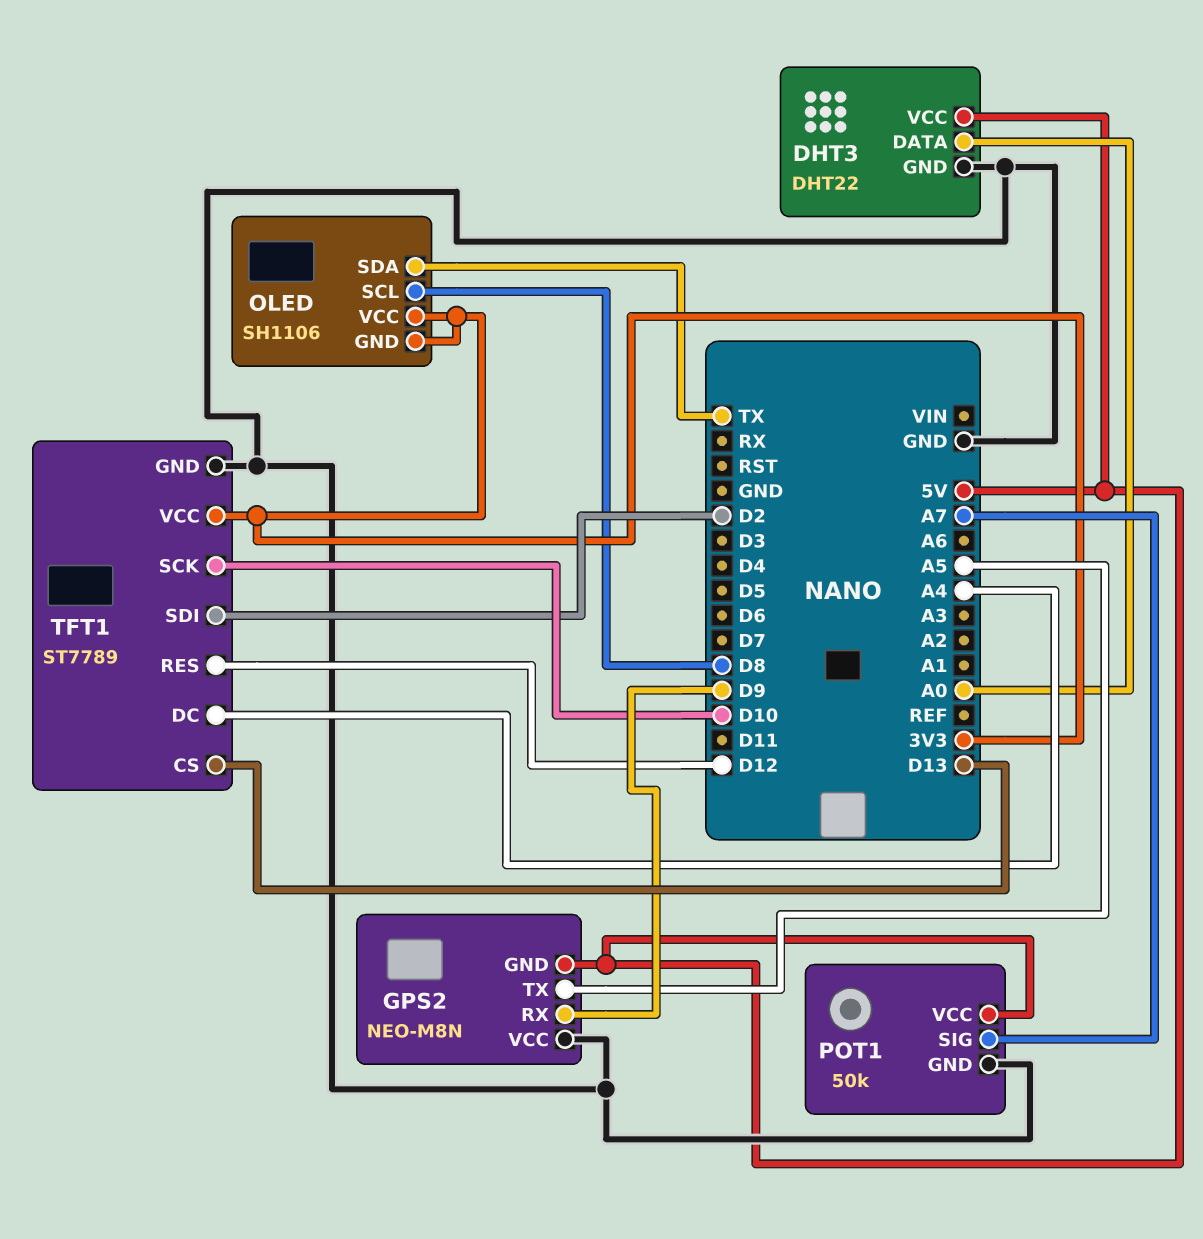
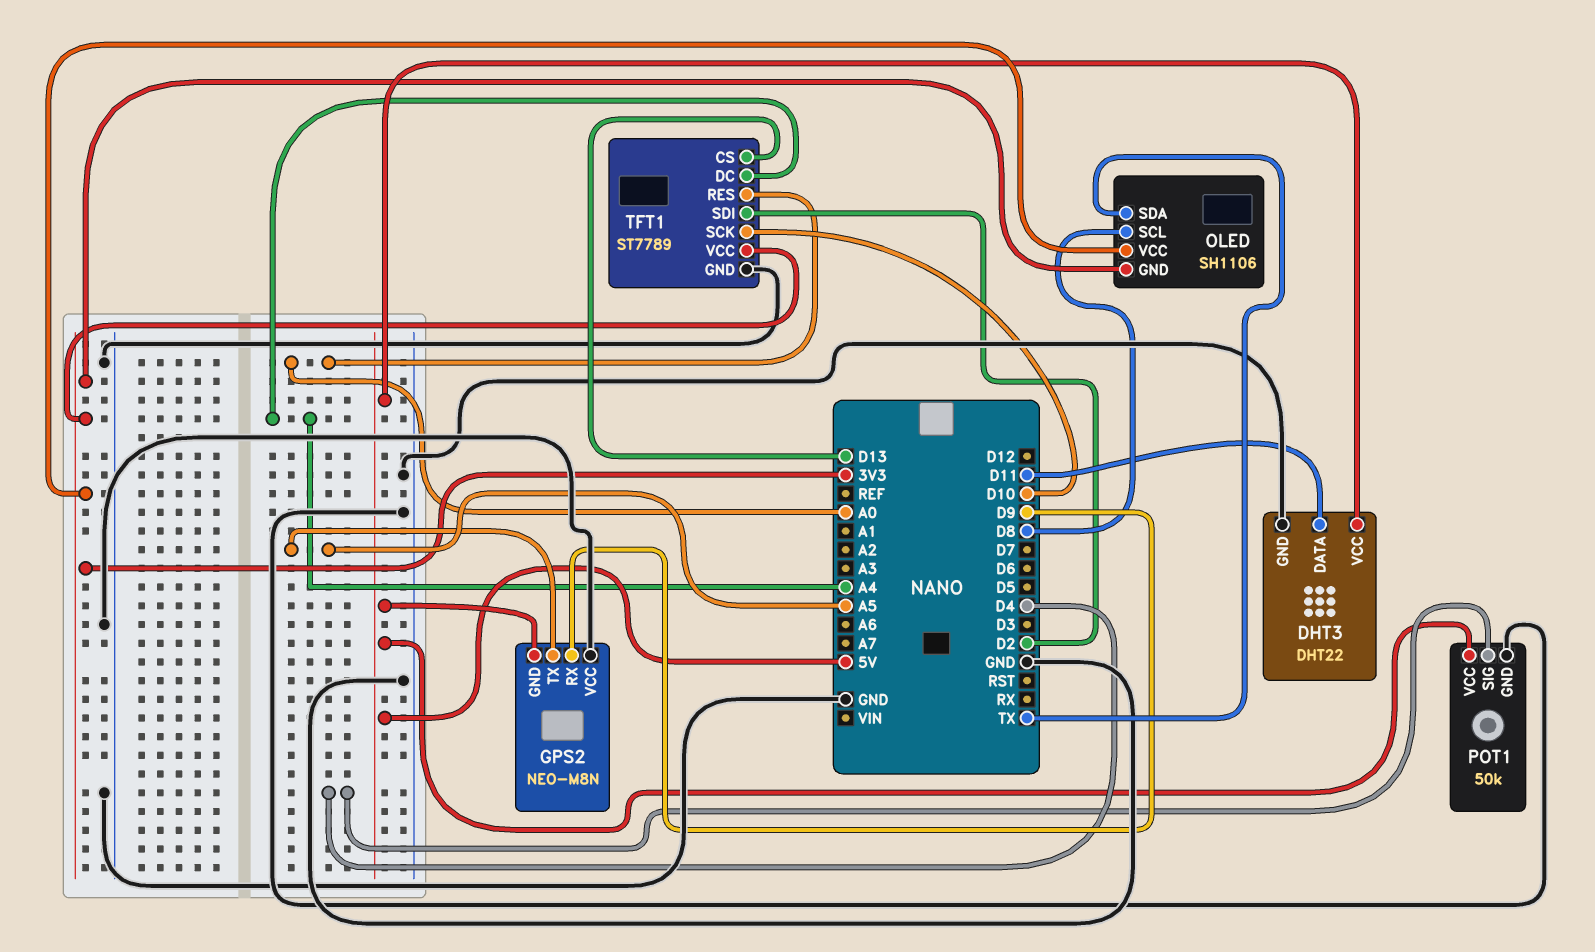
DHT3 pin DATA: A0 -> D11
POT1 pin SIG: A7 -> D4
TFT1 pin RES: D12 -> A0

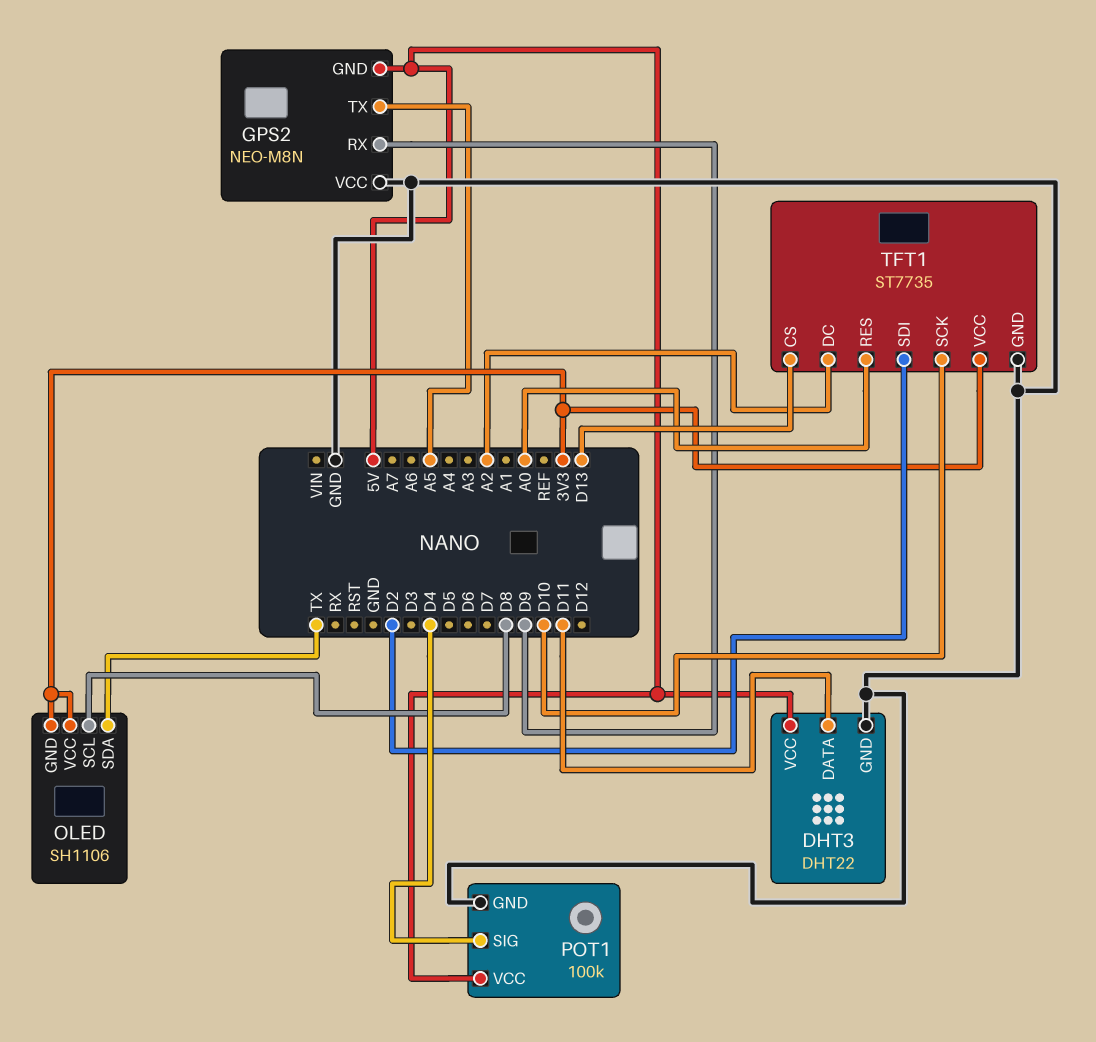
POT1: 50k -> 100k
TFT1: ST7789 -> ST7735
TFT1 pin DC: A4 -> A2

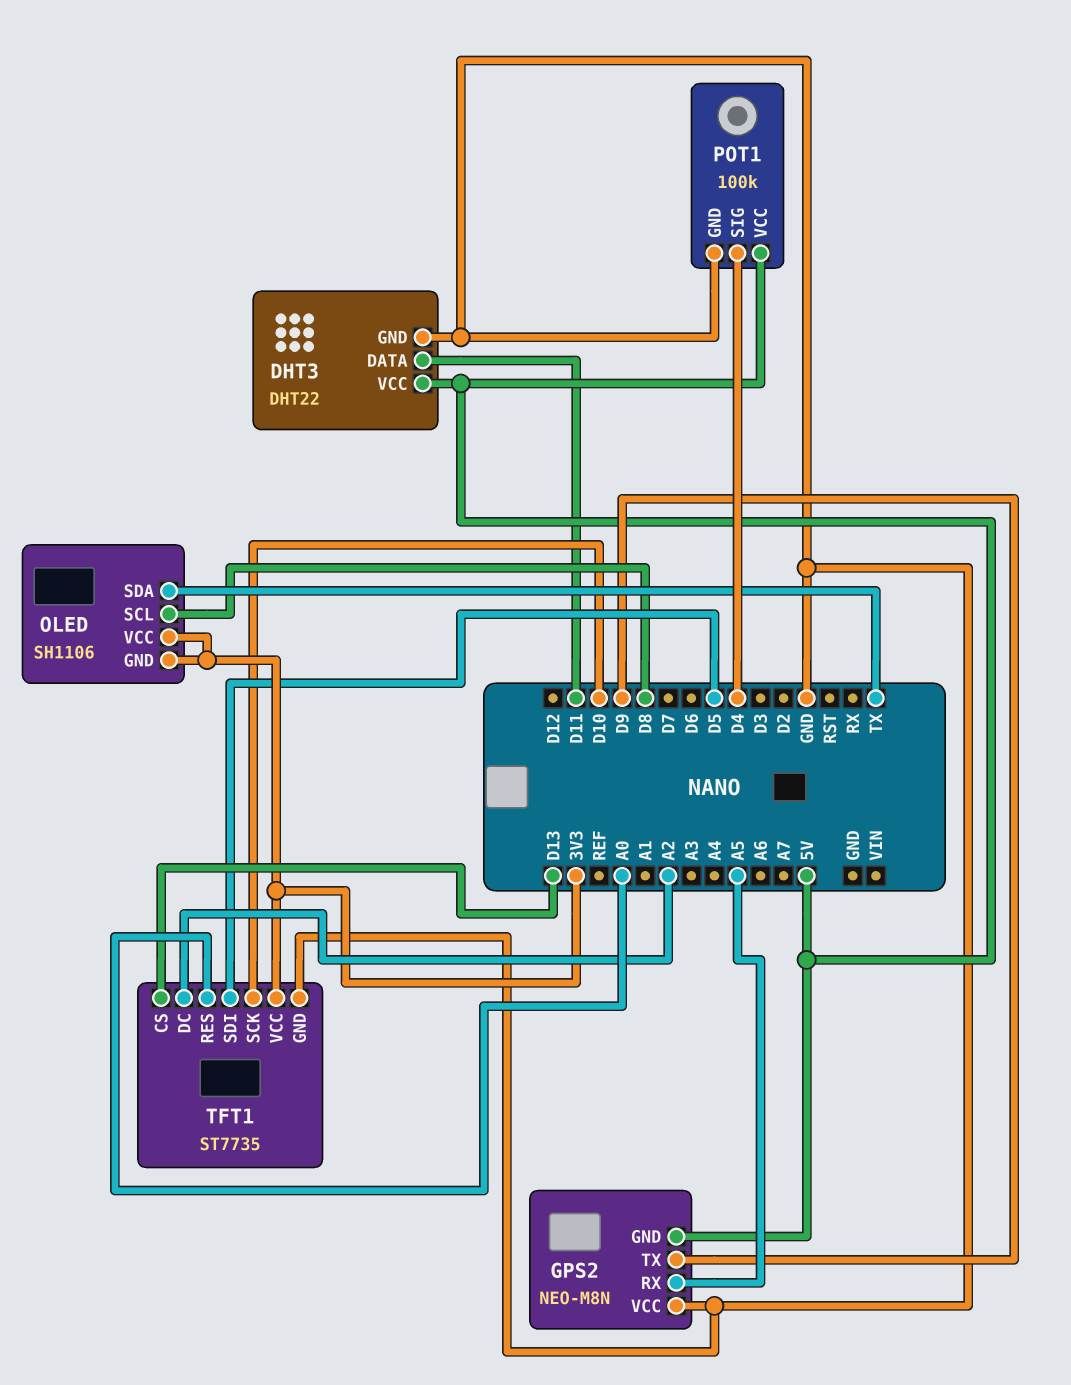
GPS2 pin RX: D9 -> A5
GPS2 pin TX: A5 -> D9
TFT1 pin SDI: D2 -> D5

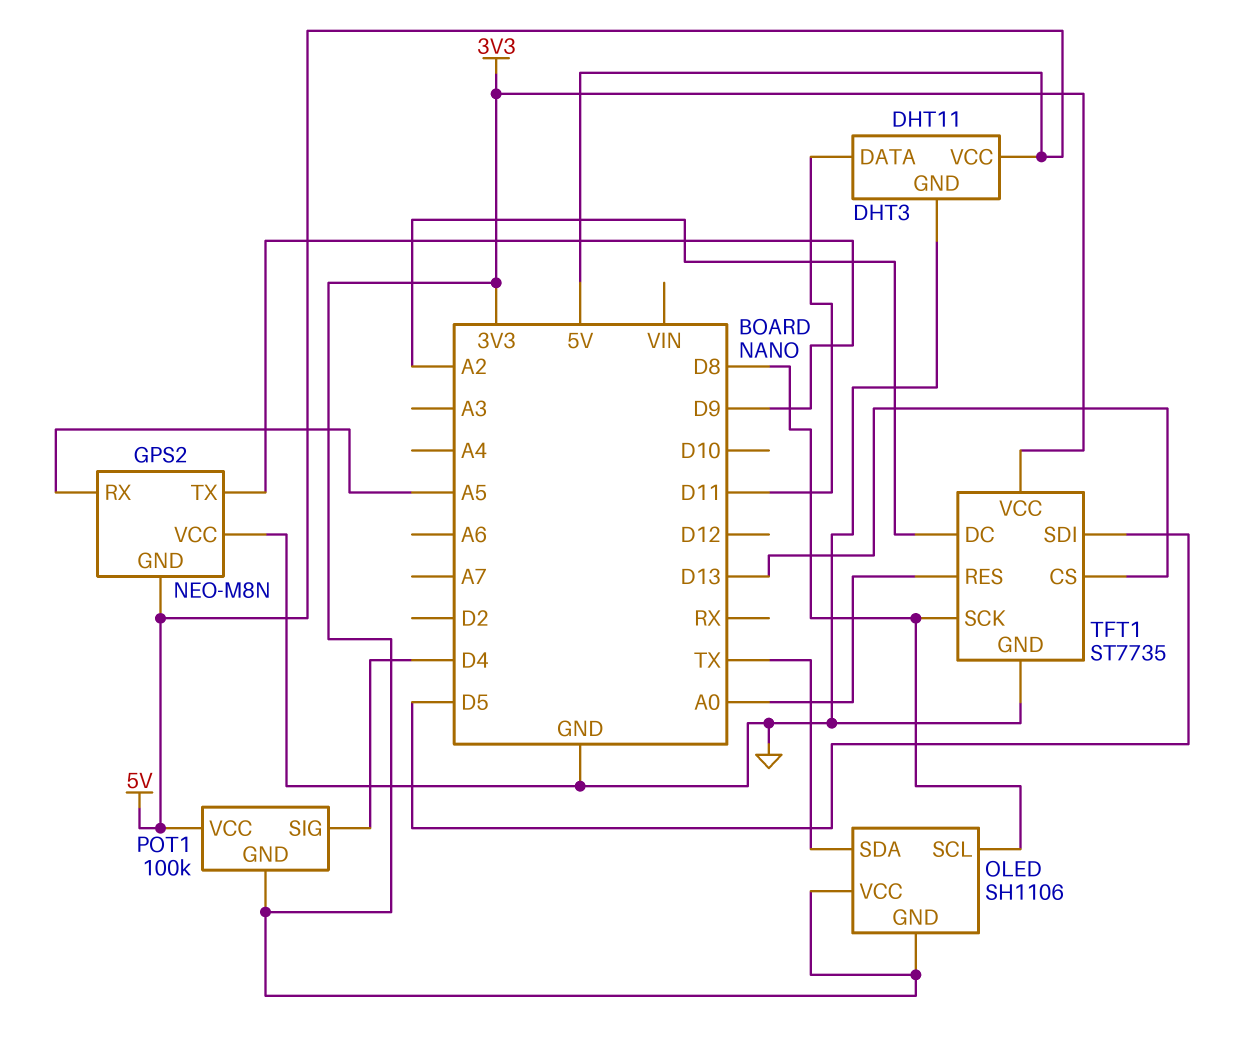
DHT3: DHT22 -> DHT11
POT1 pin GND: GND -> 3V3
TFT1 pin SCK: D10 -> D8

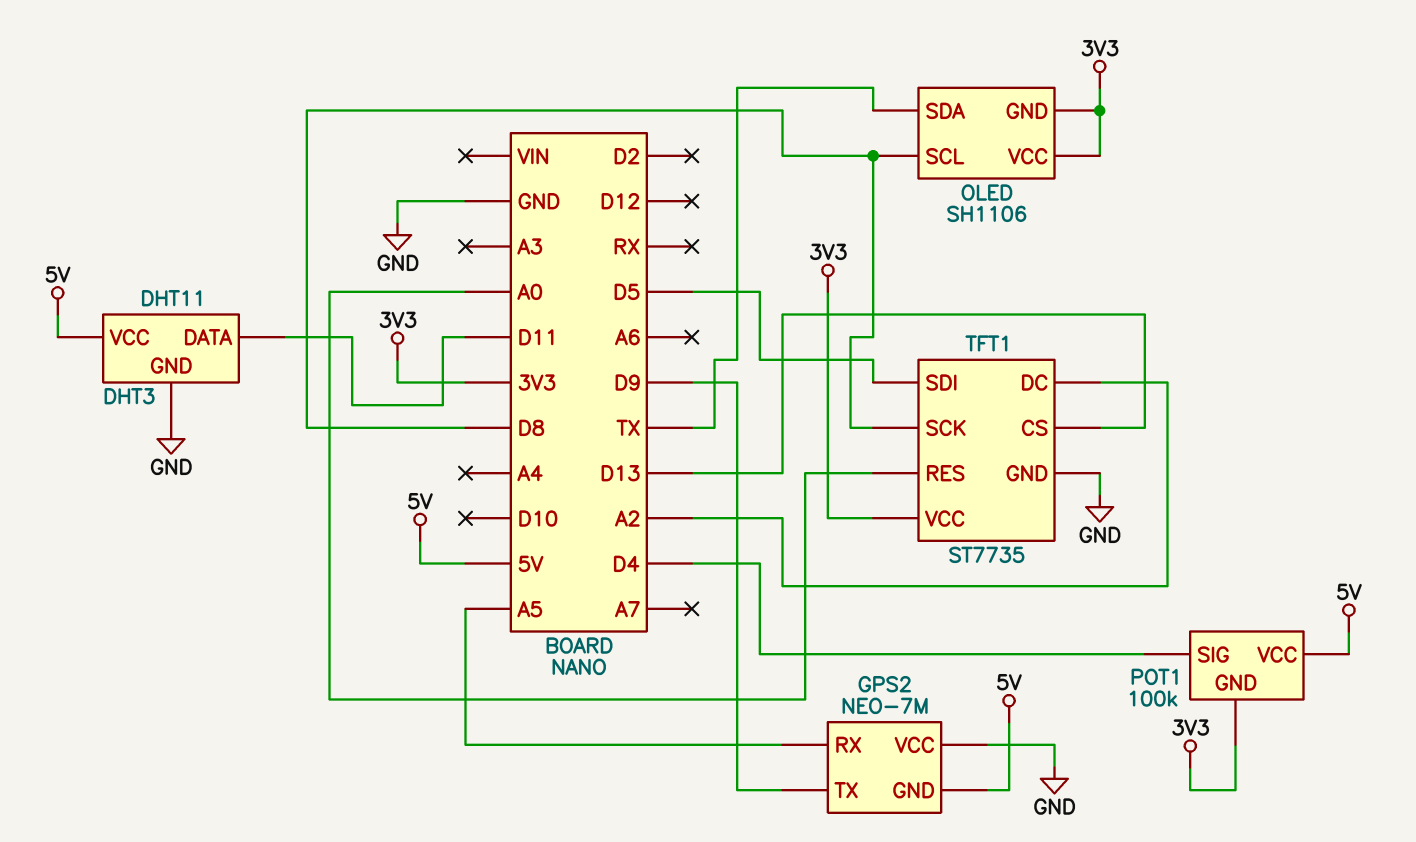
GPS2: NEO-M8N -> NEO-7M

